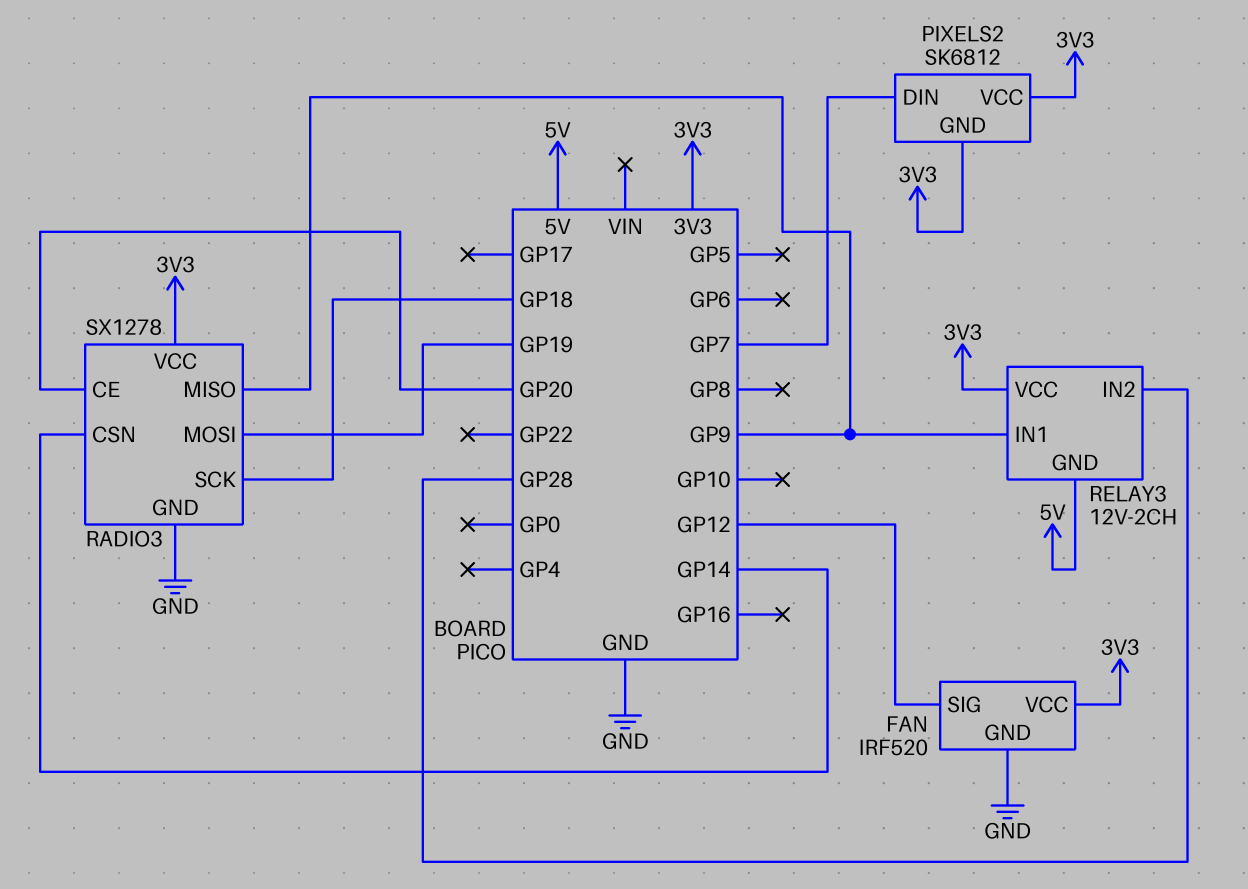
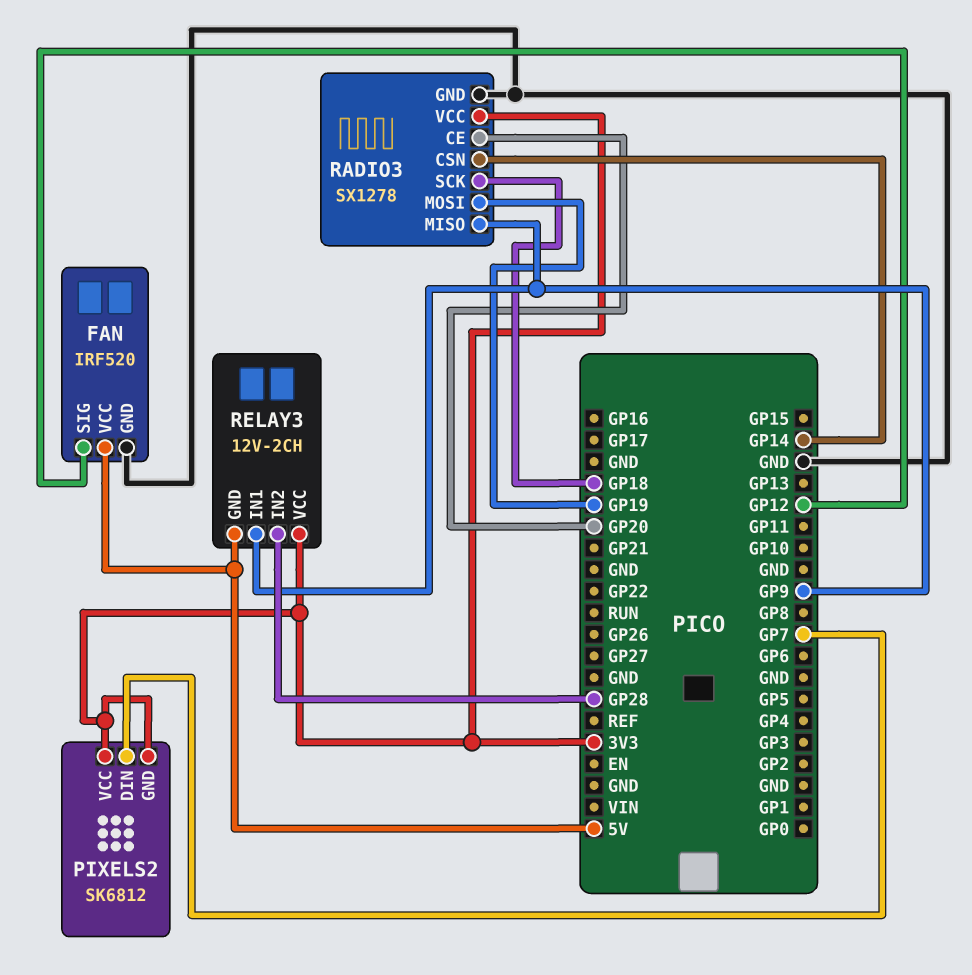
FAN pin VCC: 3V3 -> 5V

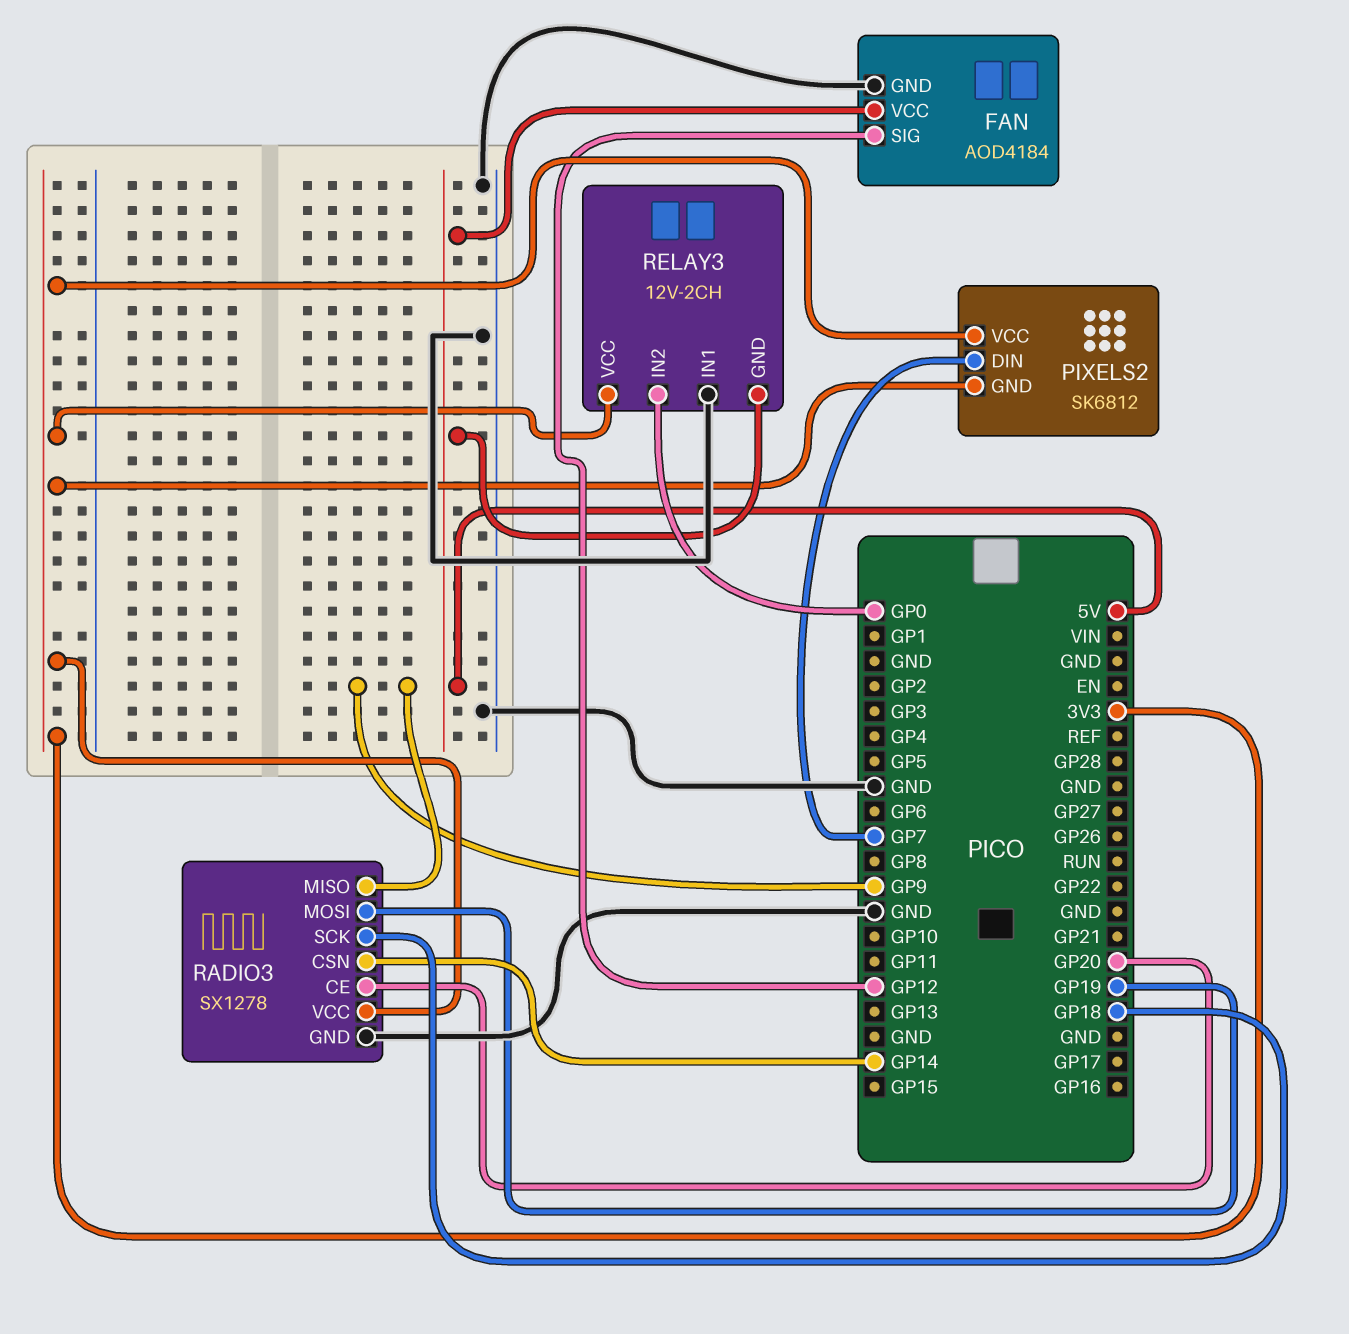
FAN: IRF520 -> AOD4184
RELAY3 pin IN1: GP9 -> GND
RELAY3 pin IN2: GP28 -> GP0

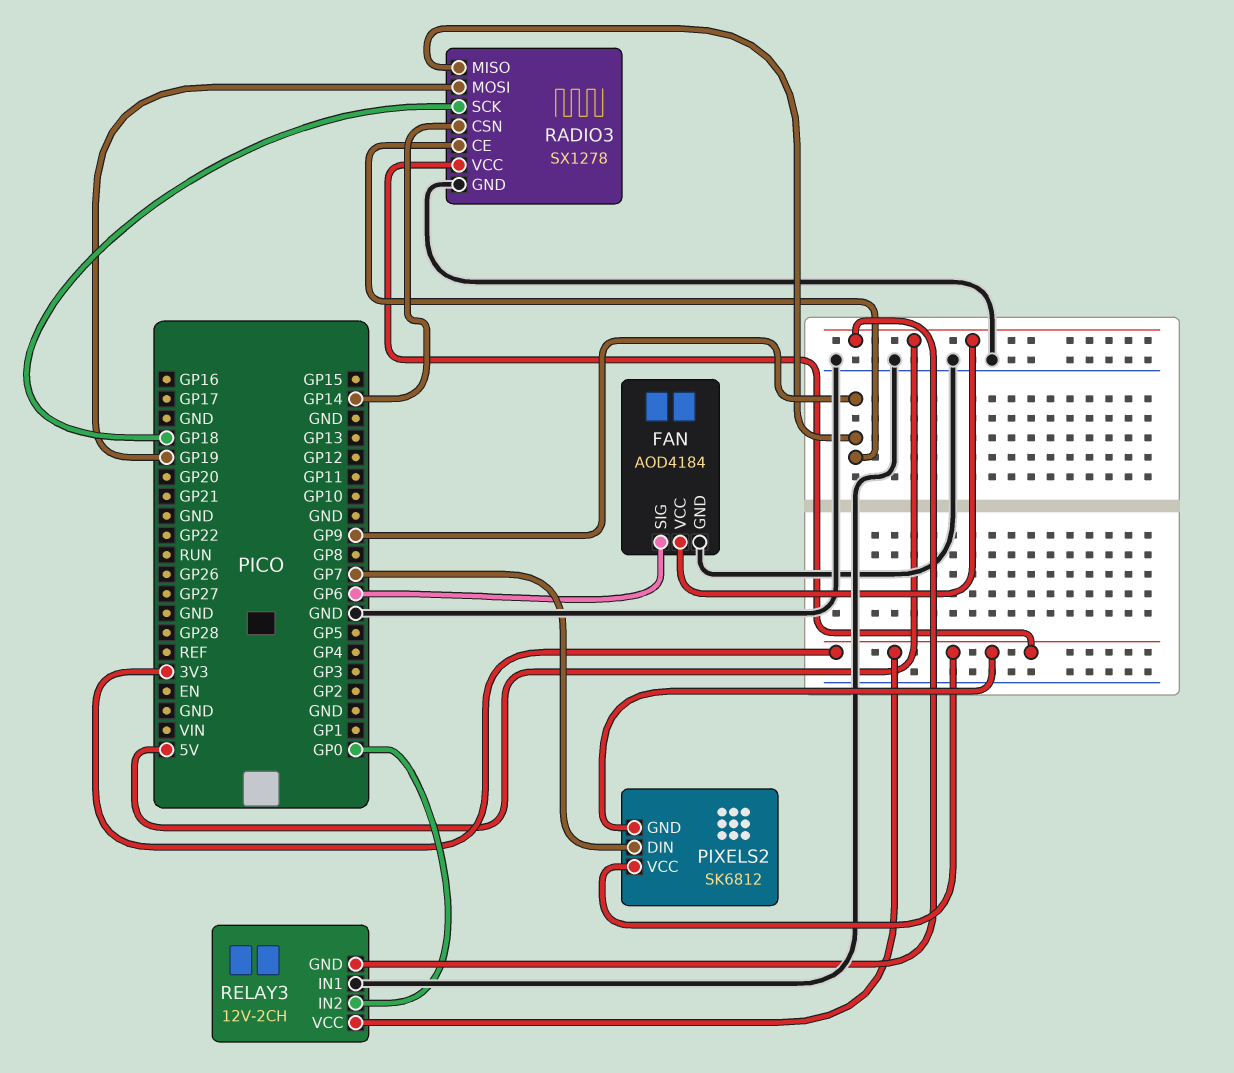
FAN pin SIG: GP12 -> GP6
RADIO3 pin CE: GP20 -> GP9

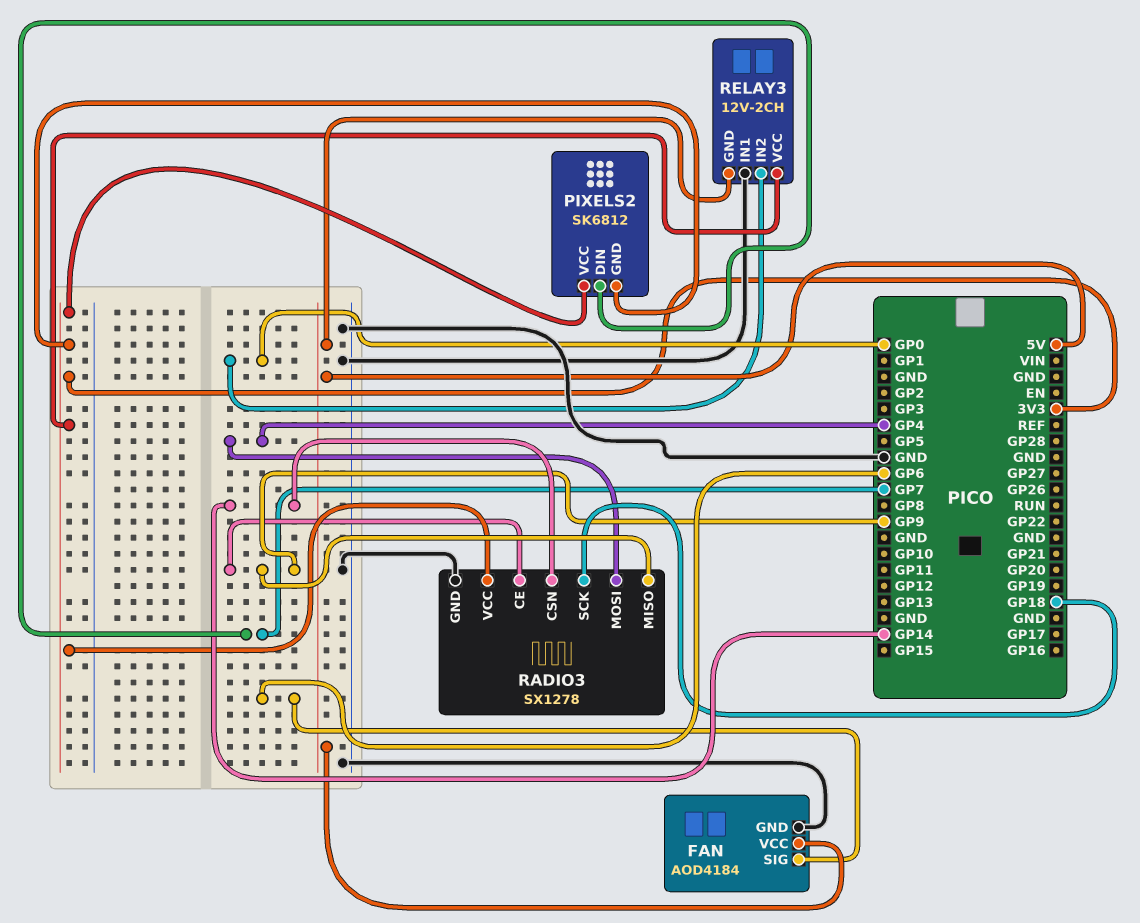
RADIO3 pin MOSI: GP19 -> GP4

